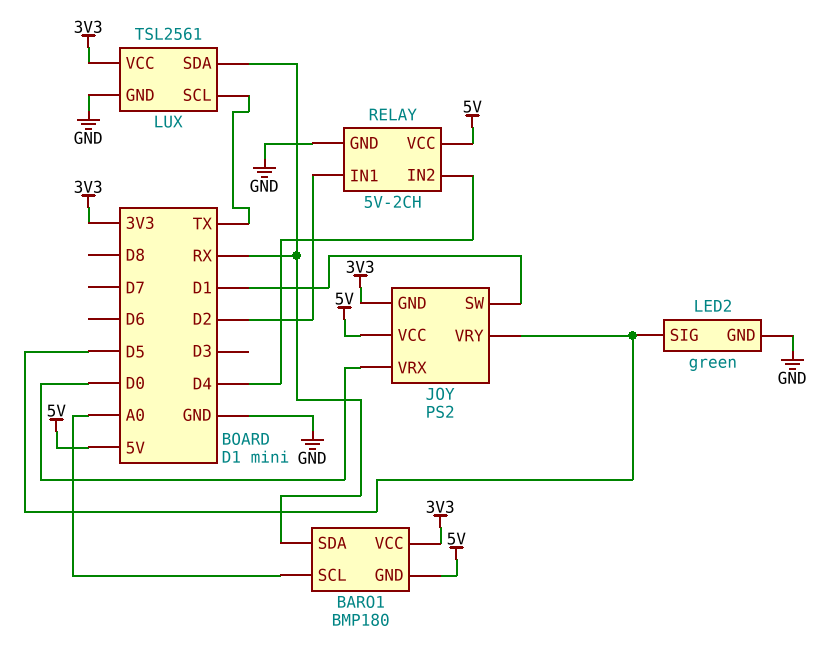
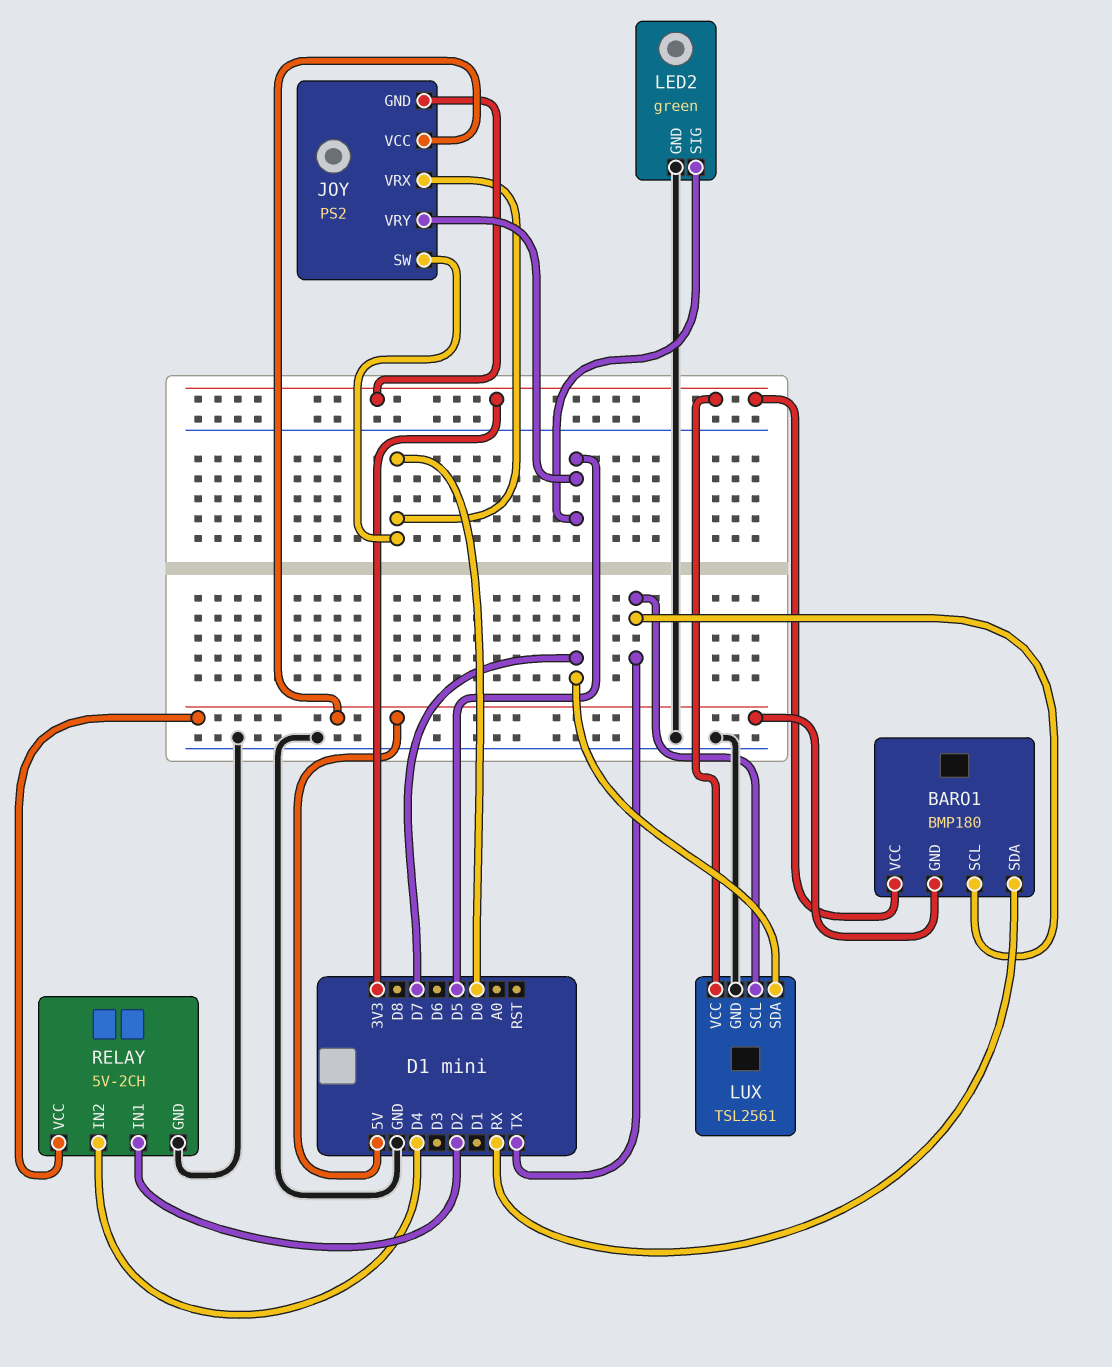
BARO1 pin SCL: A0 -> TX
JOY pin SW: D1 -> D0
LUX pin SDA: RX -> D7

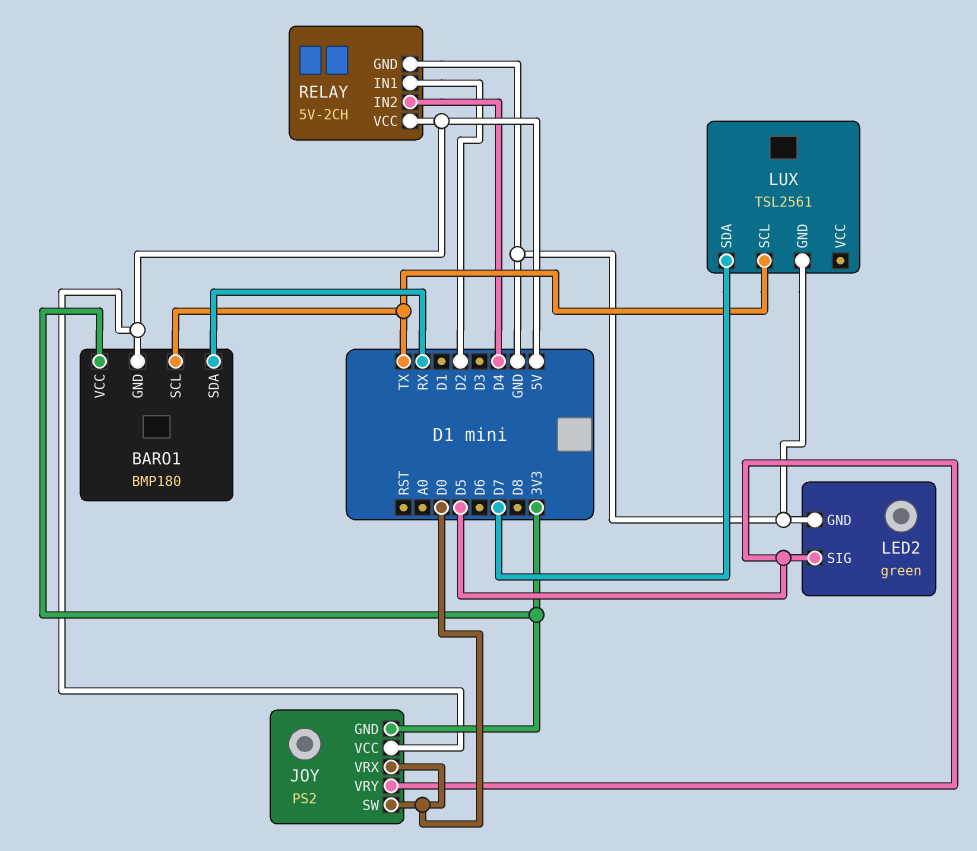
LUX pin VCC: 3V3 -> none

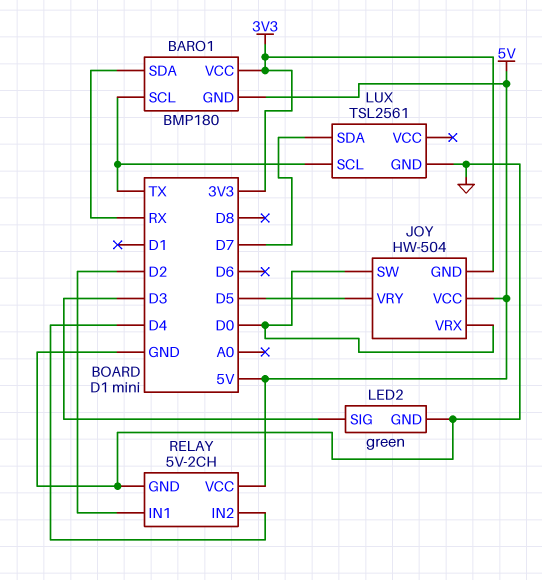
JOY: PS2 -> HW-504
LED2 pin SIG: D5 -> D3

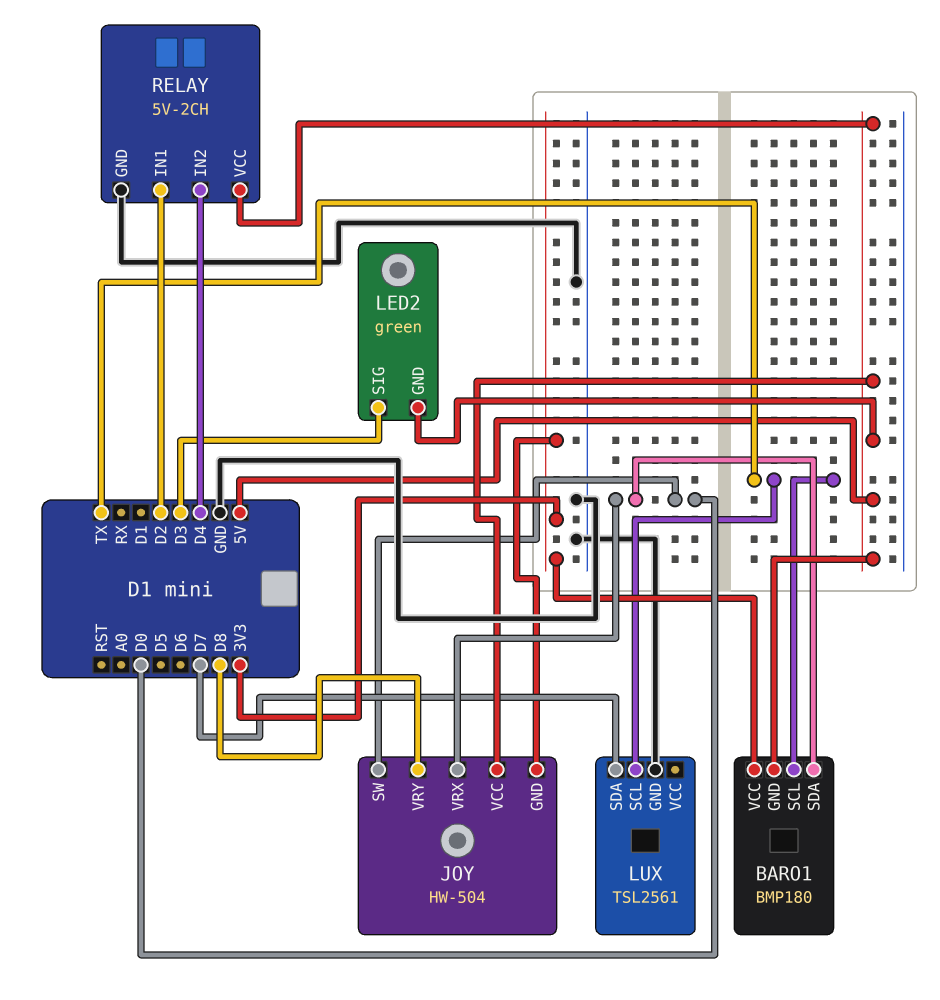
BARO1 pin SDA: RX -> D0
JOY pin VRY: D5 -> D8
LED2 pin GND: GND -> 5V

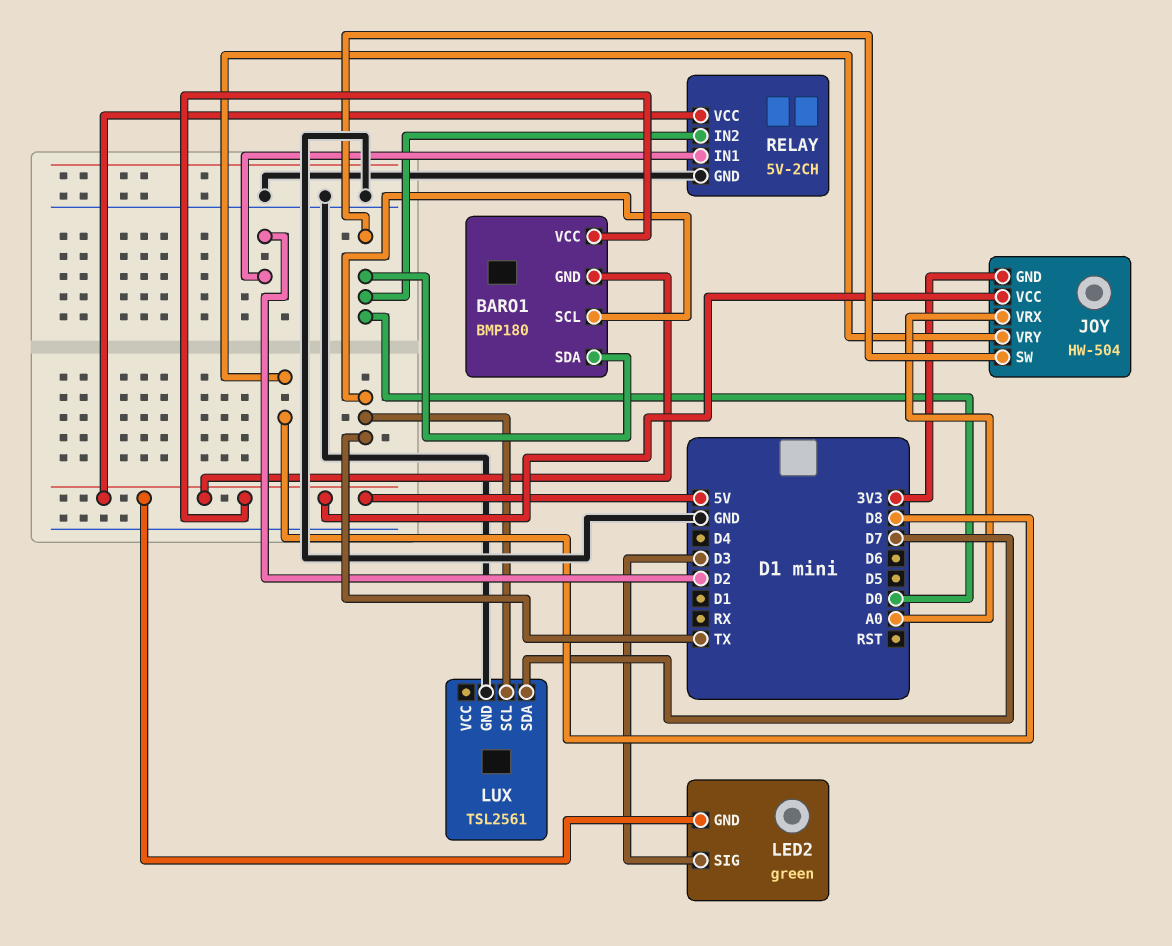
BARO1 pin VCC: 3V3 -> 5V
JOY pin VRX: D0 -> A0
RELAY pin IN2: D4 -> D0

